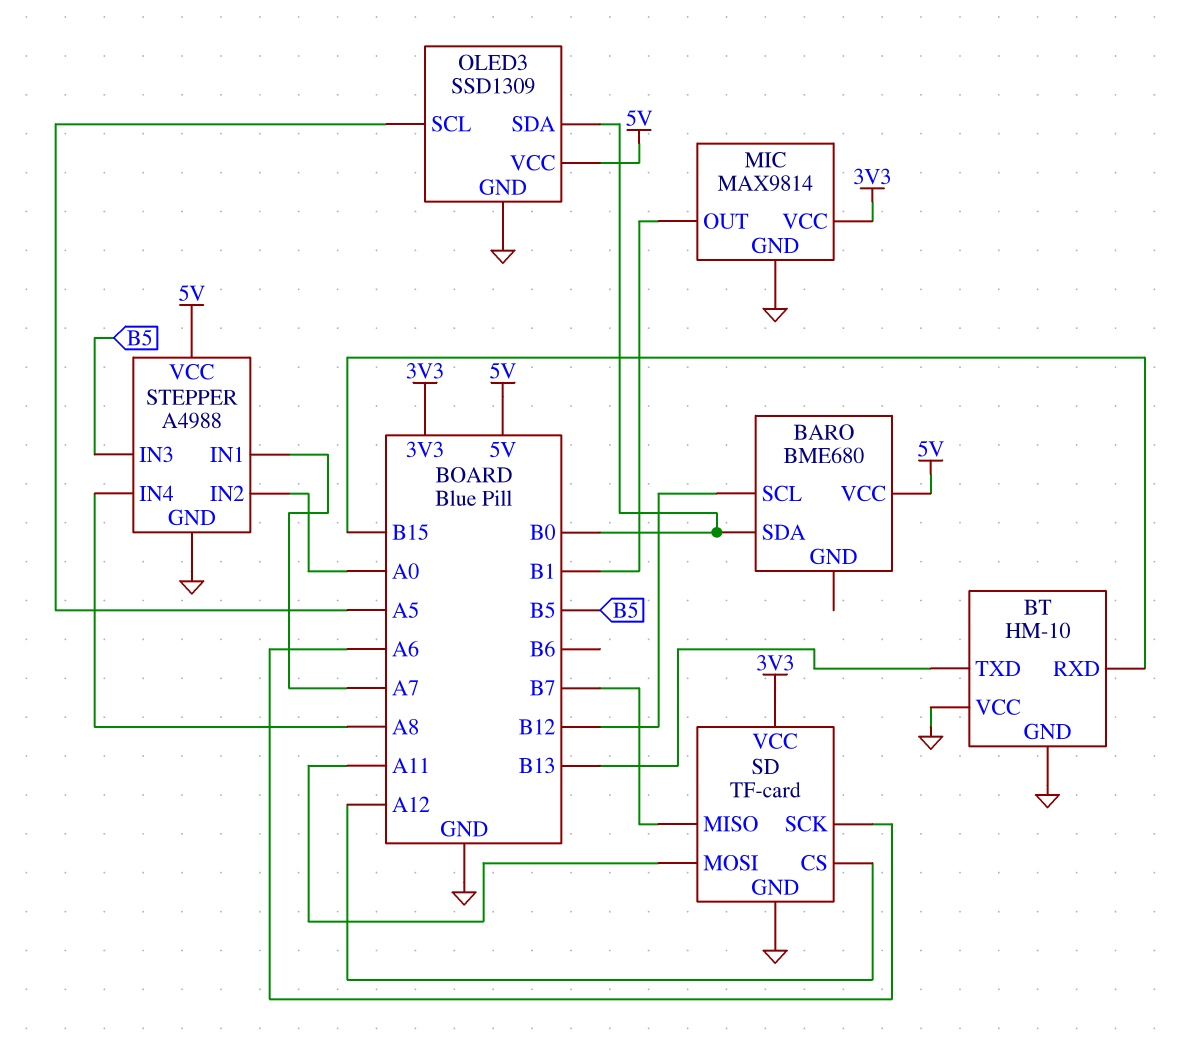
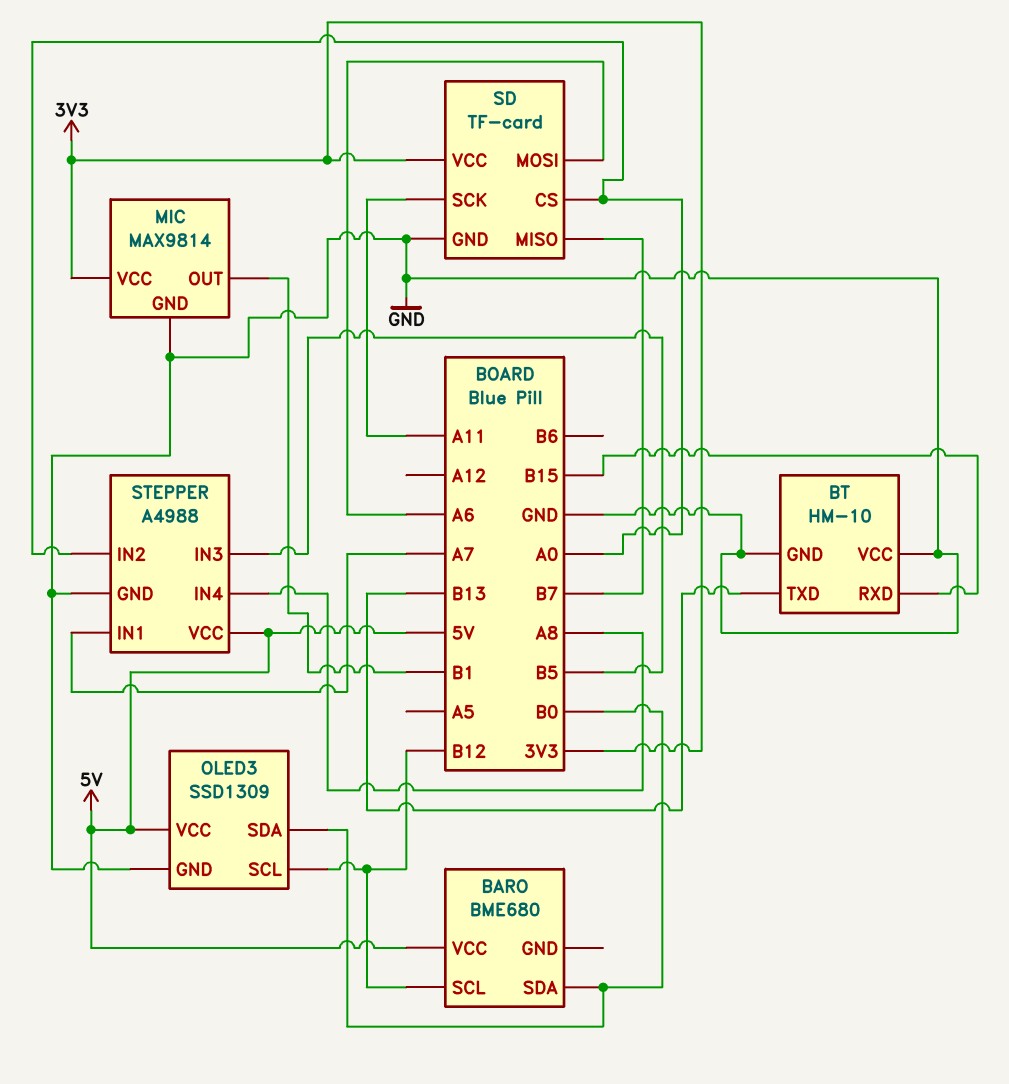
OLED3 pin SCL: A5 -> B12
SD pin CS: A12 -> A0
SD pin MOSI: A11 -> A6
SD pin SCK: A6 -> A11

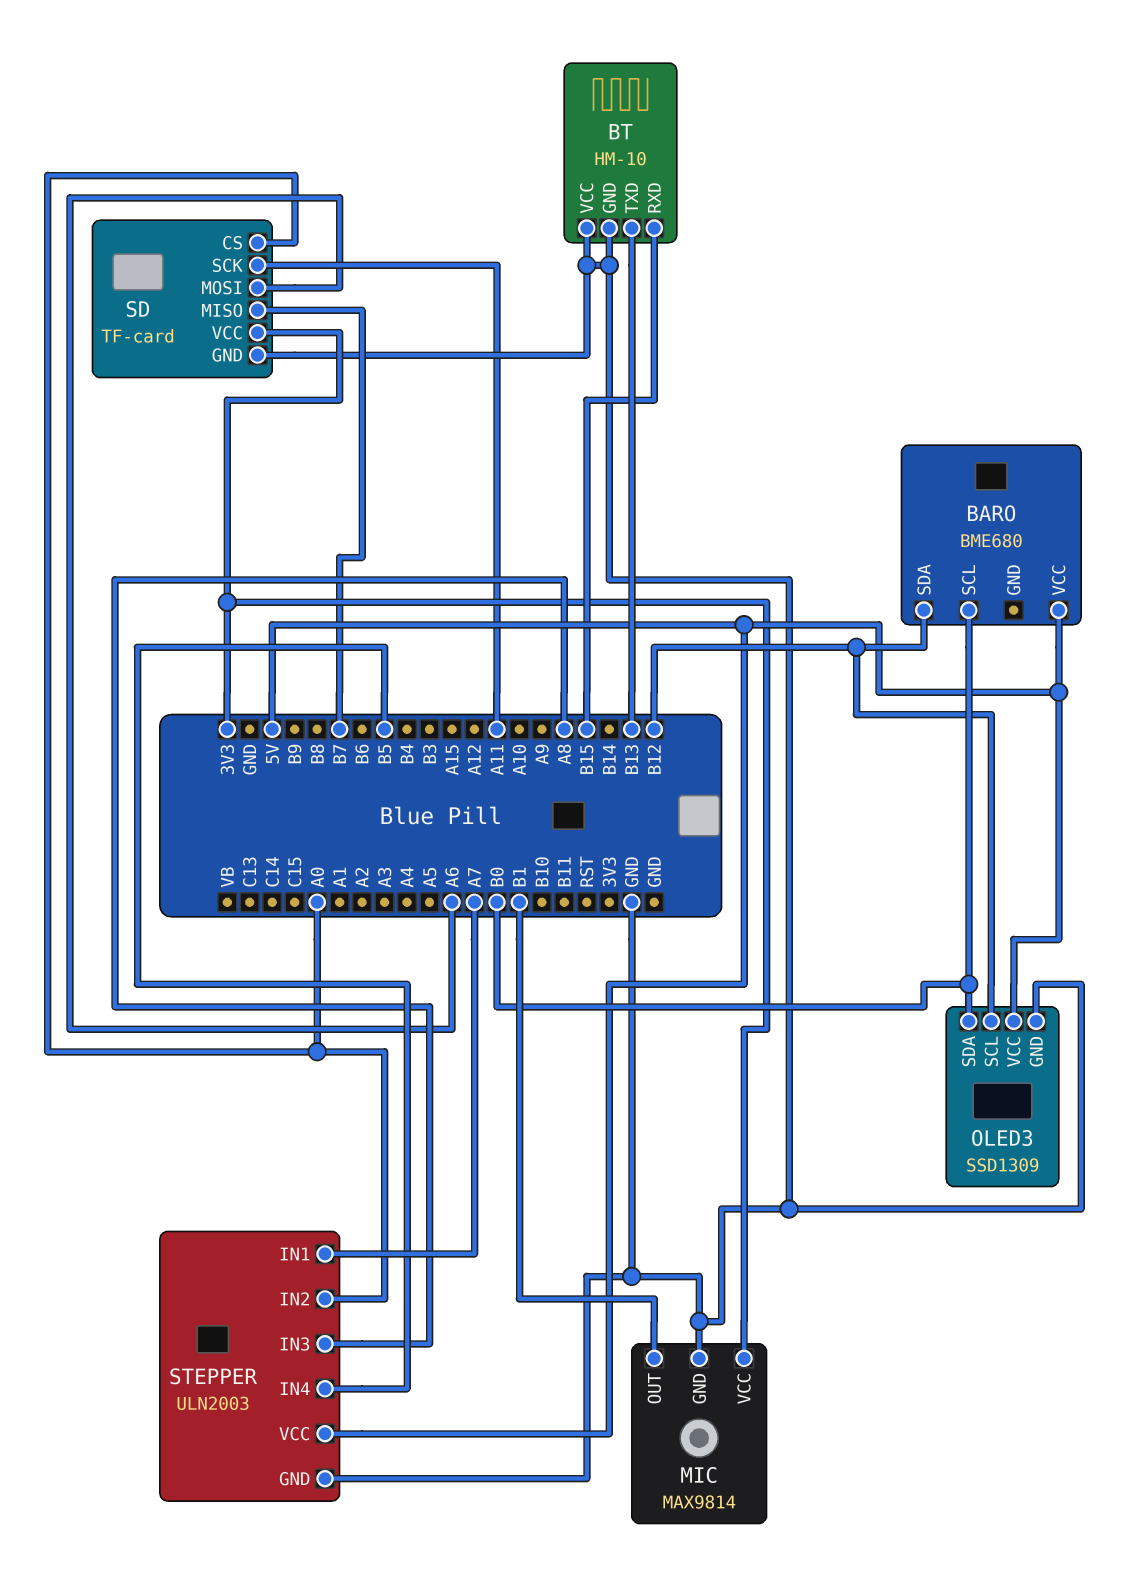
BARO pin SCL: B12 -> B0
BARO pin SDA: B0 -> B12
STEPPER: A4988 -> ULN2003
STEPPER pin IN3: B5 -> A8
STEPPER pin IN4: A8 -> B5

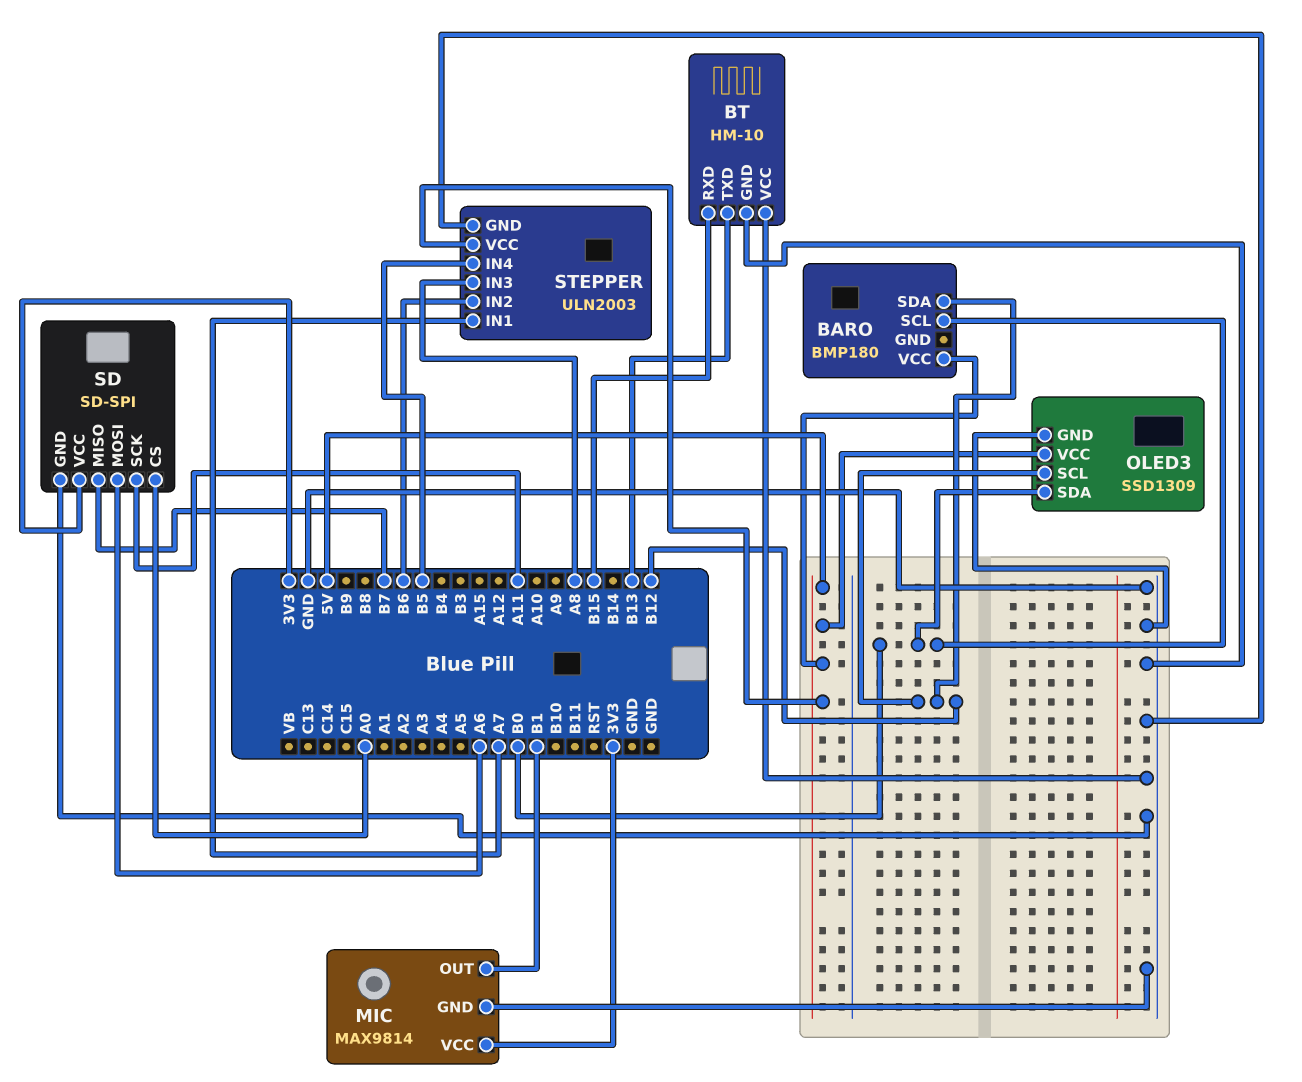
BARO: BME680 -> BMP180
SD: TF-card -> SD-SPI
STEPPER pin IN2: A0 -> B6

